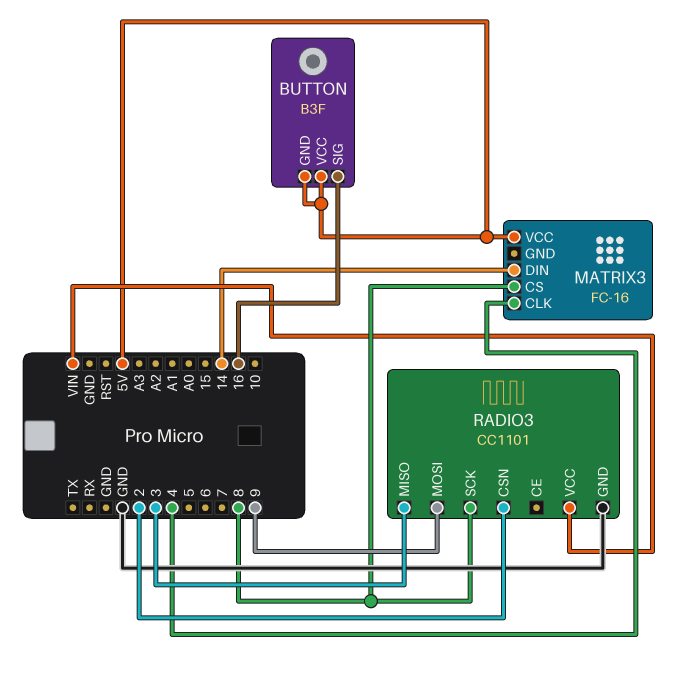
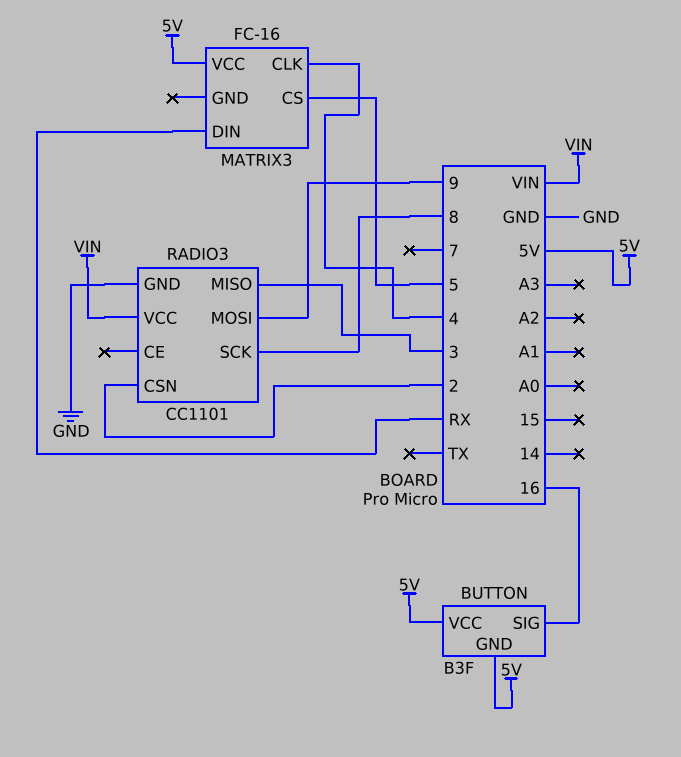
MATRIX3 pin CS: 8 -> 5
MATRIX3 pin DIN: 14 -> RX

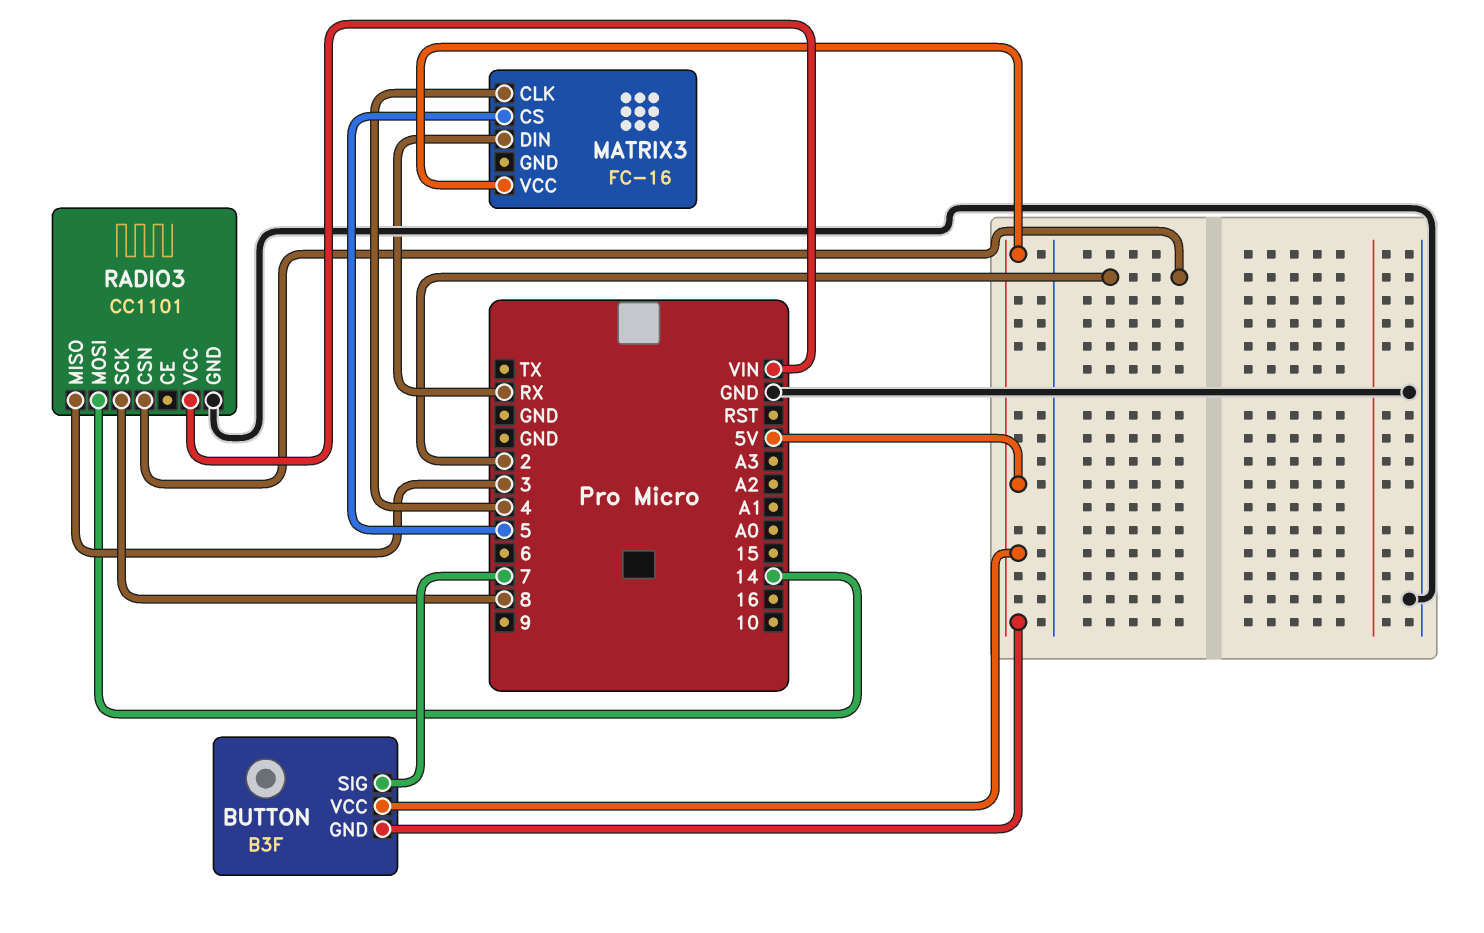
BUTTON pin SIG: 16 -> 7
RADIO3 pin MOSI: 9 -> 14

